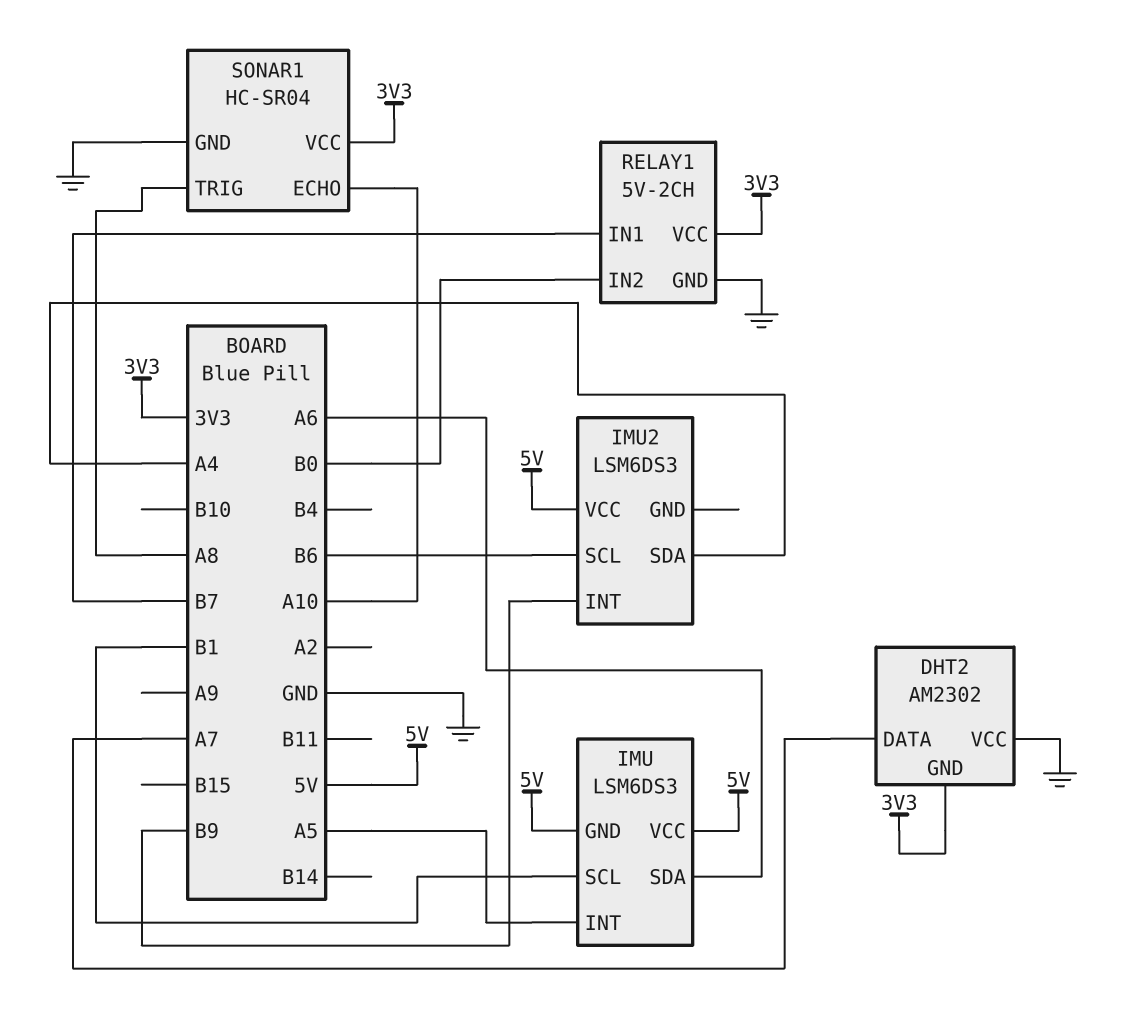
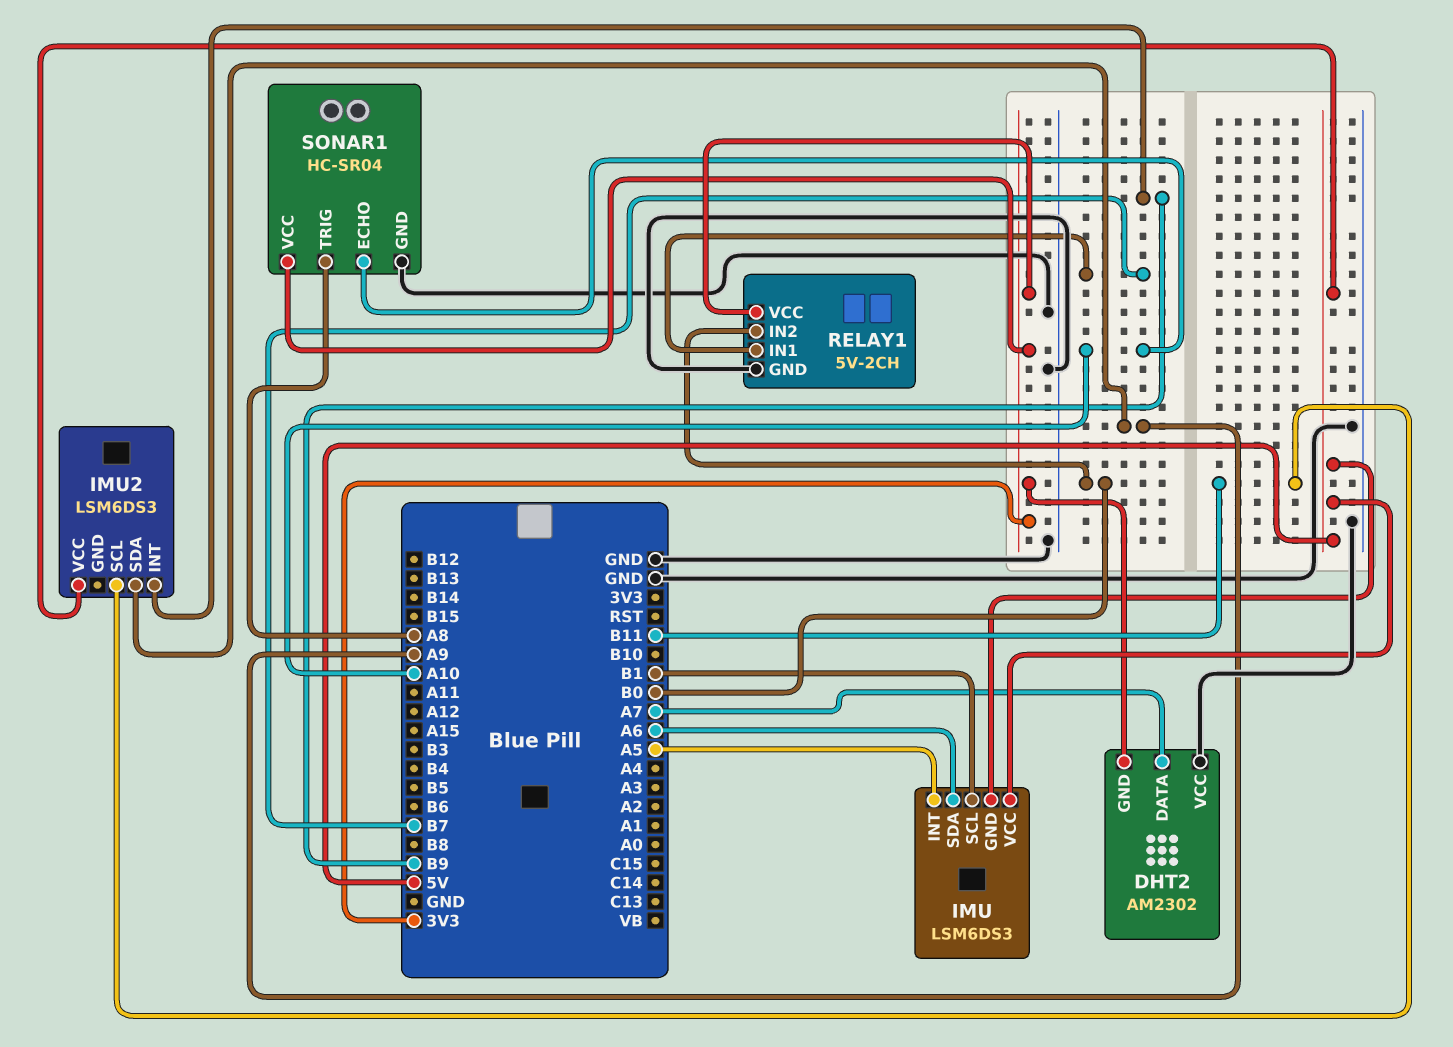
IMU2 pin SCL: B6 -> B11
IMU2 pin SDA: A4 -> A9

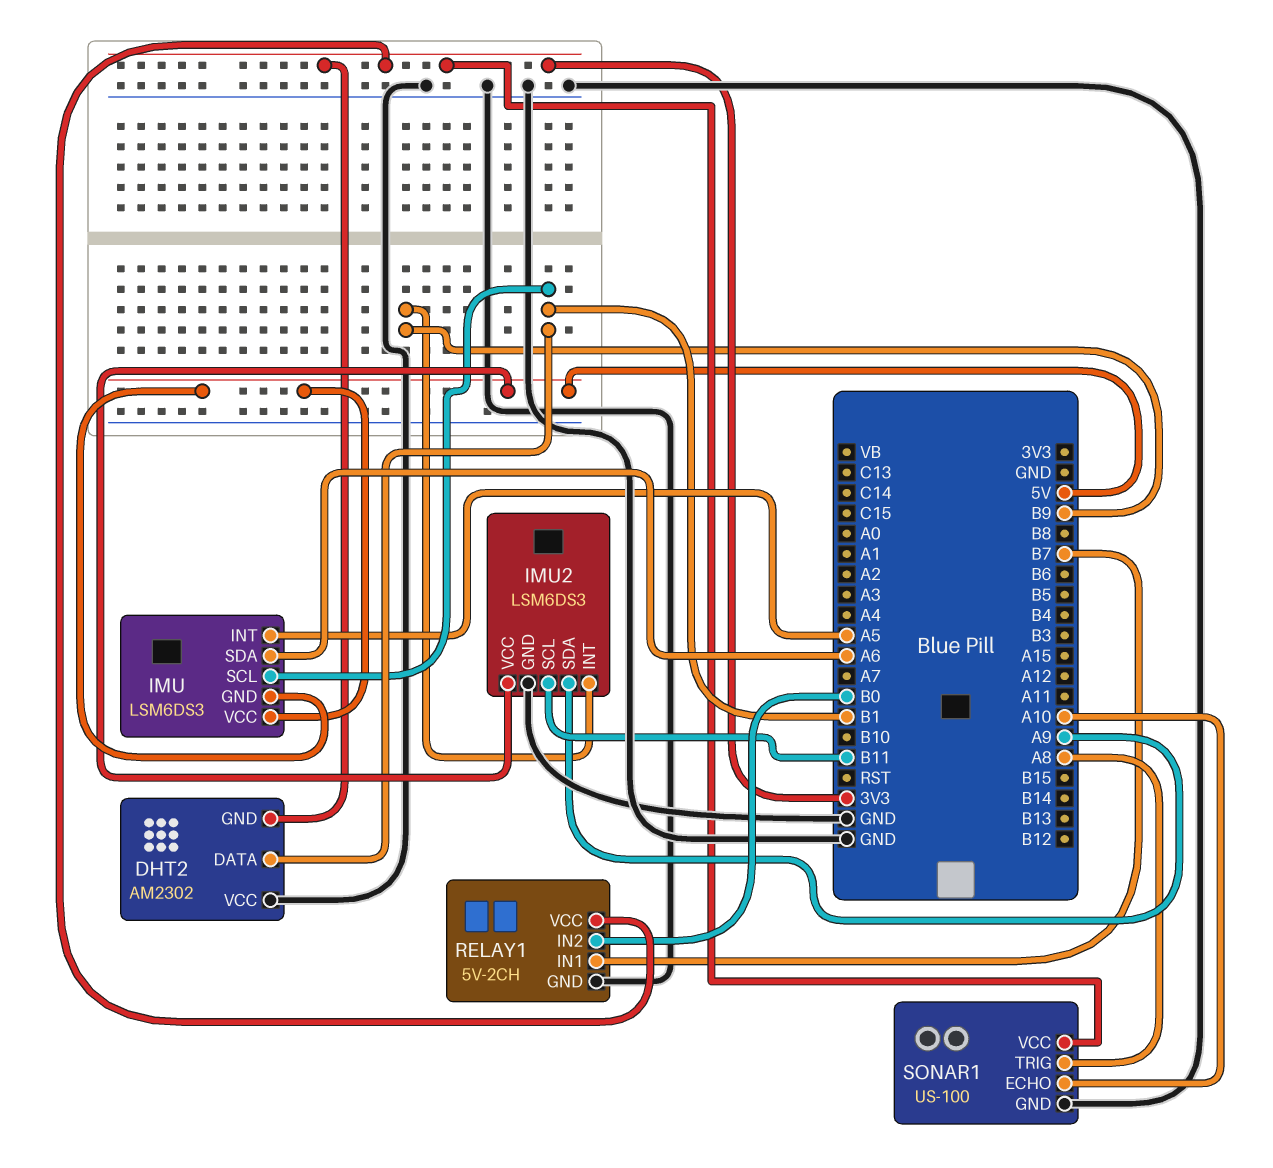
DHT2 pin DATA: A7 -> B1
IMU2 pin GND: none -> GND
SONAR1: HC-SR04 -> US-100

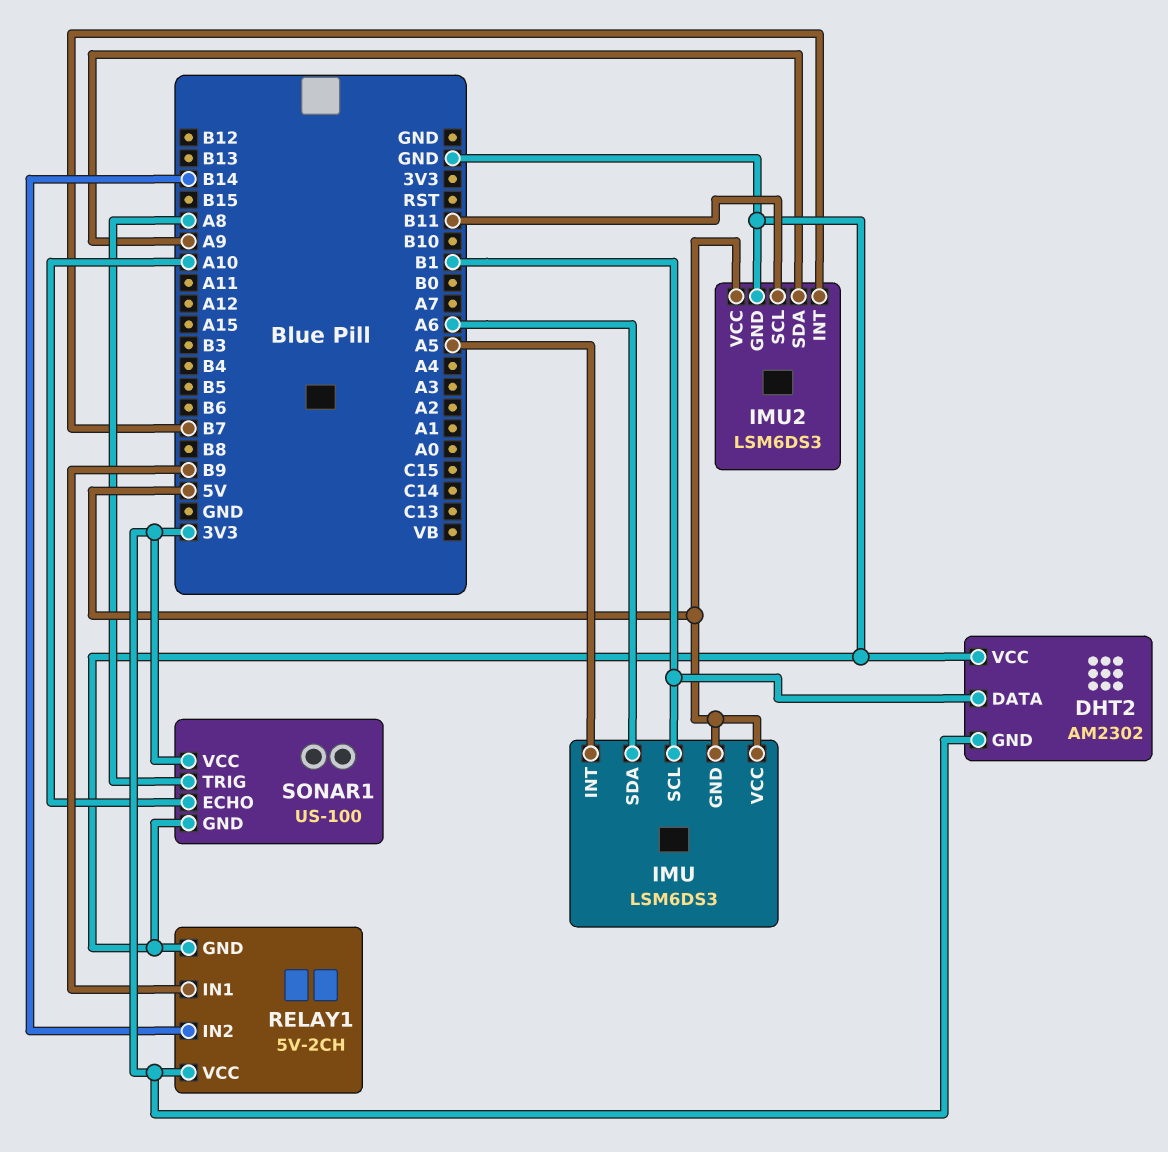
IMU2 pin INT: B9 -> B7
RELAY1 pin IN1: B7 -> B9
RELAY1 pin IN2: B0 -> B14

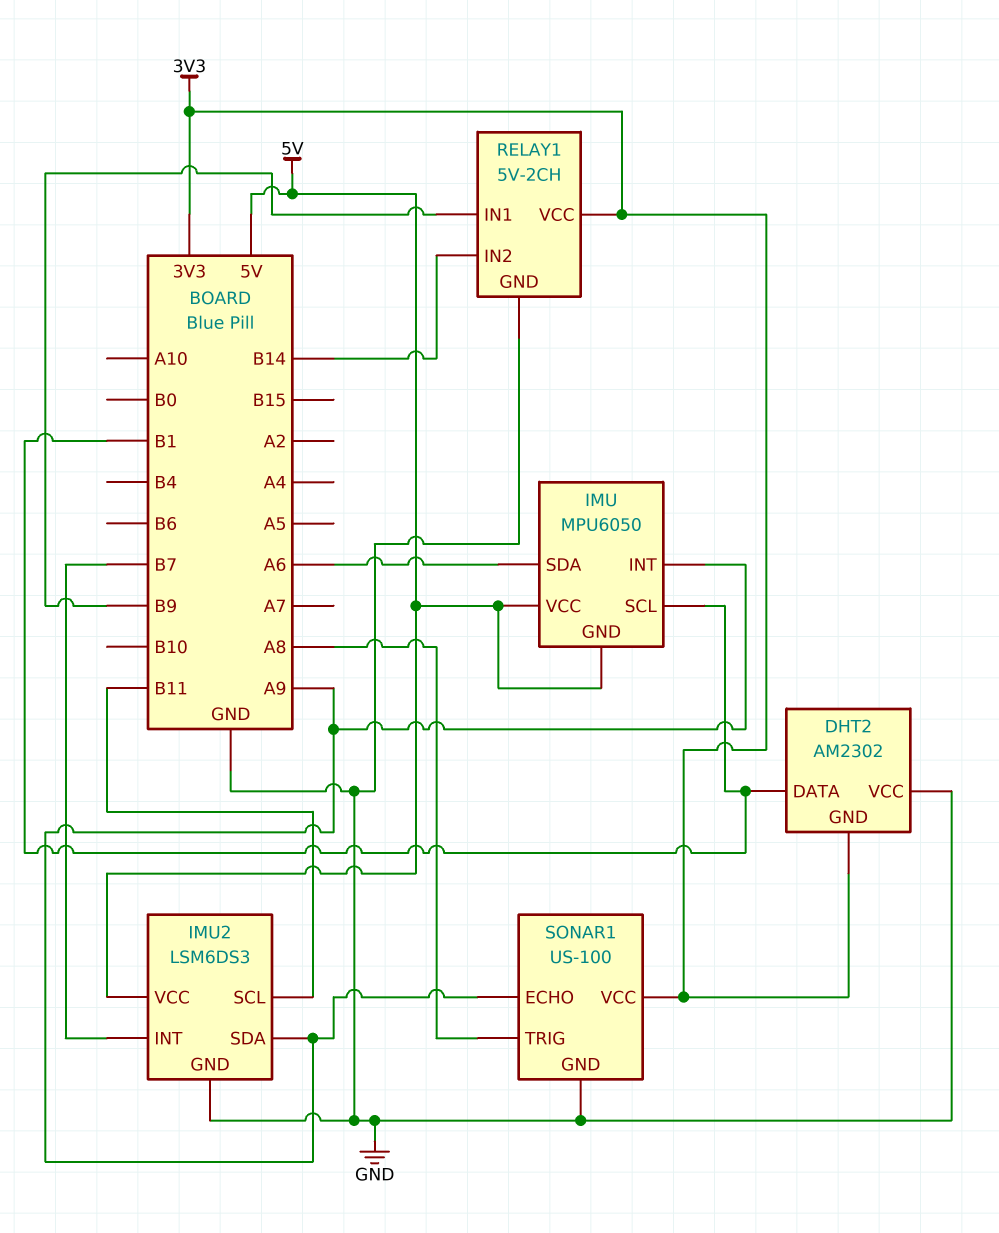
IMU: LSM6DS3 -> MPU6050
IMU pin INT: A5 -> A9
SONAR1 pin ECHO: A10 -> A9

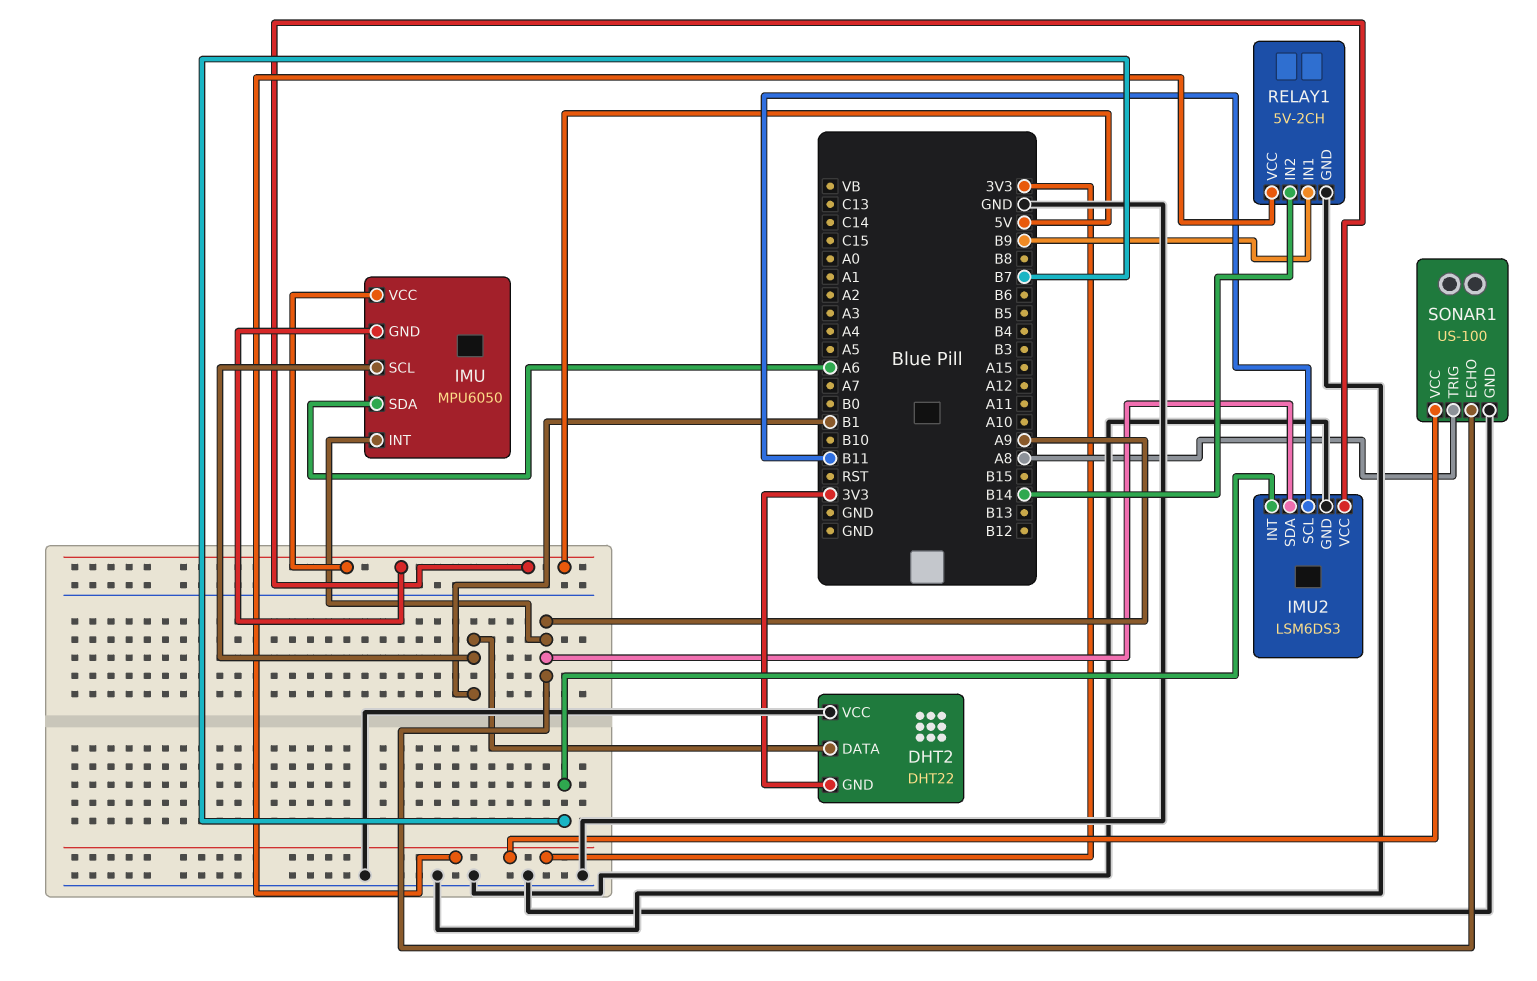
DHT2: AM2302 -> DHT22

